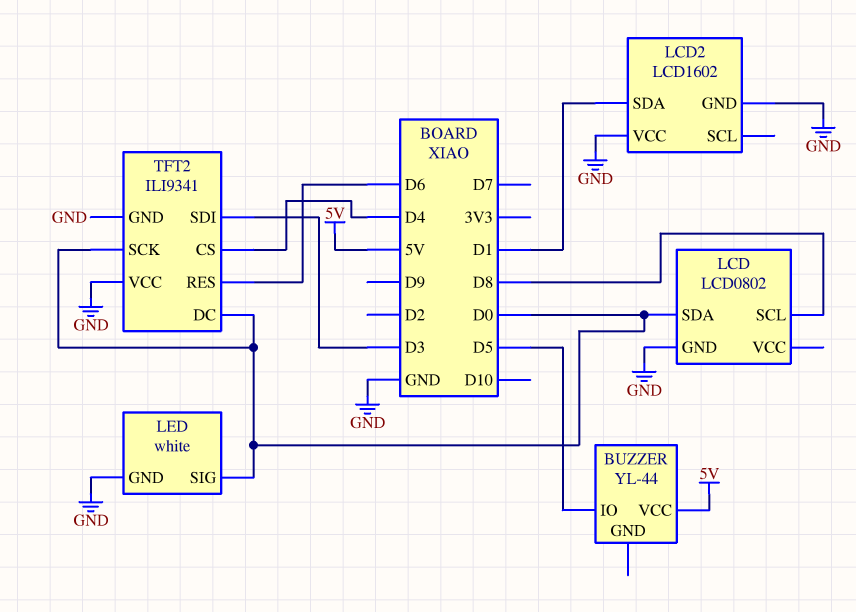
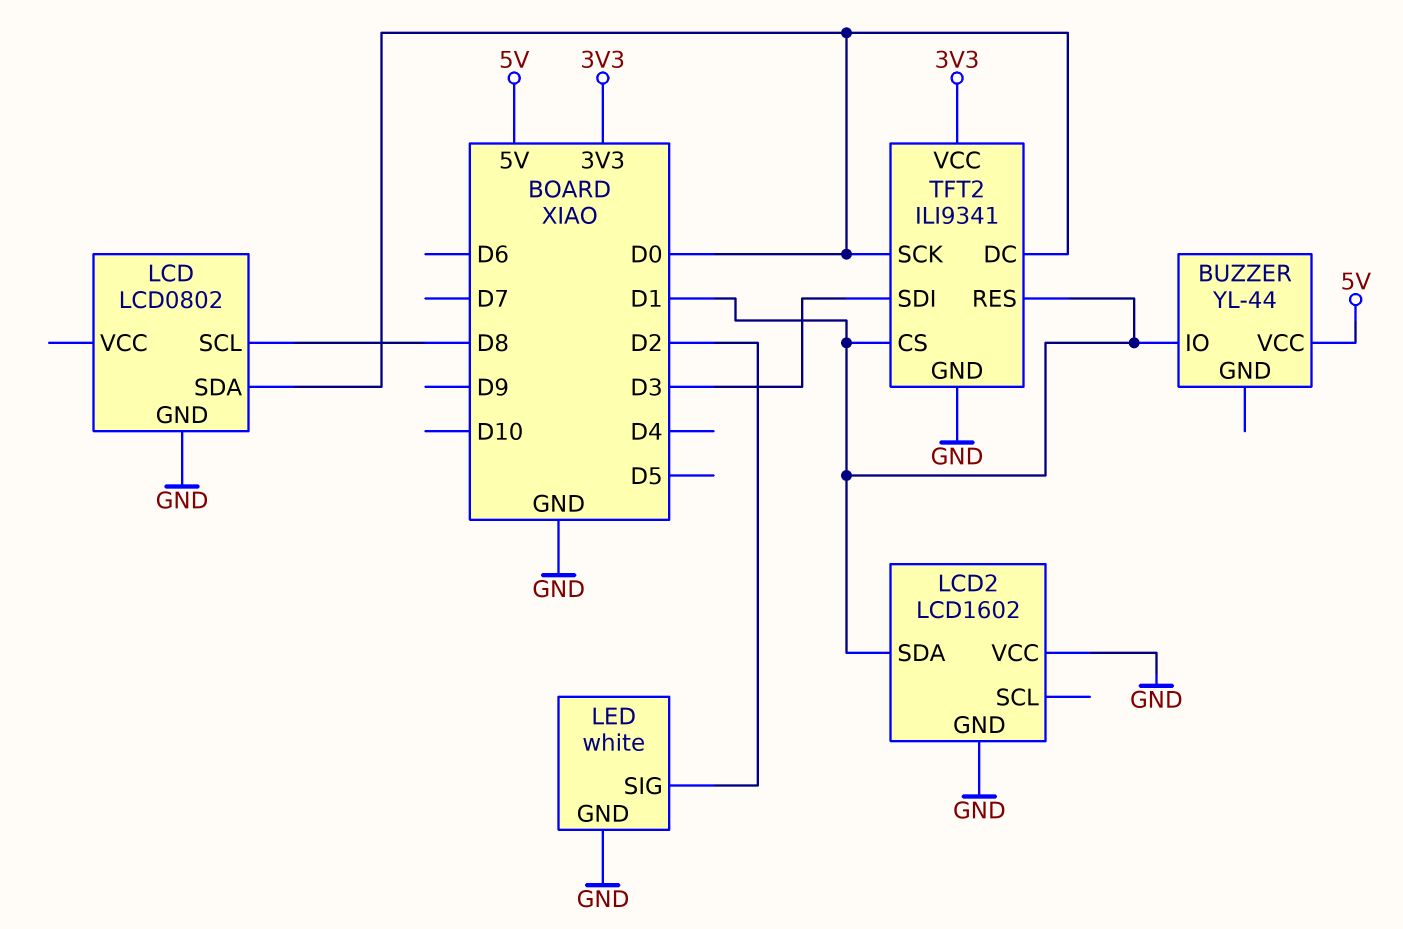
BUZZER pin IO: D5 -> D1
LED pin SIG: D0 -> D2
TFT2 pin CS: D4 -> D1
TFT2 pin RES: D6 -> D1
TFT2 pin VCC: GND -> 3V3

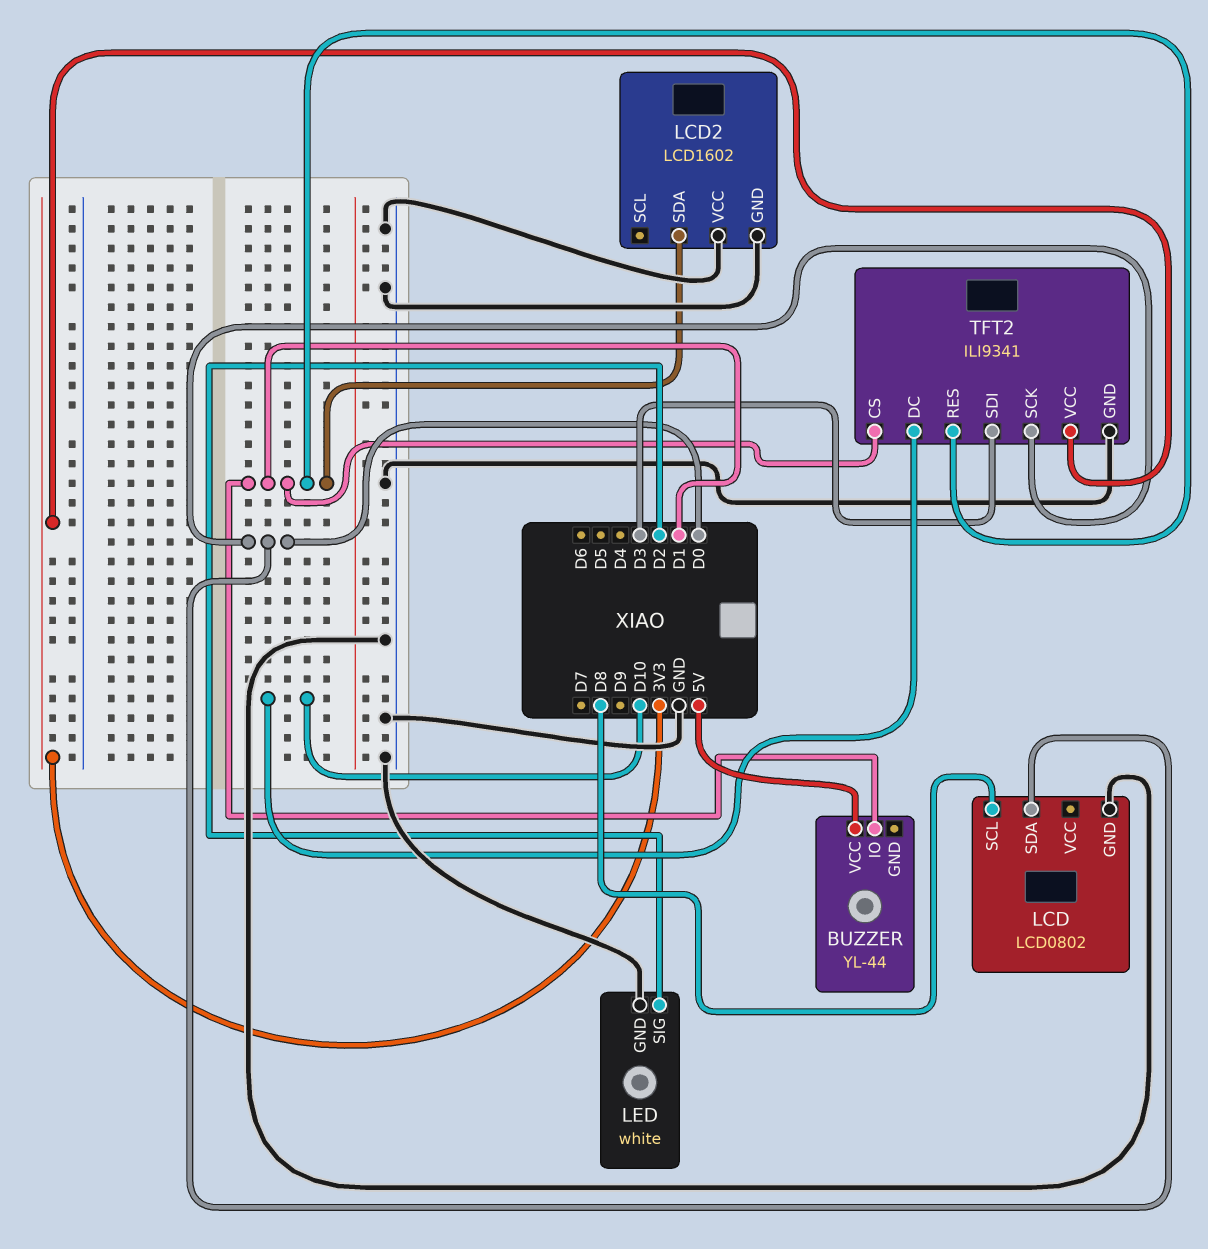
TFT2 pin DC: D0 -> D10

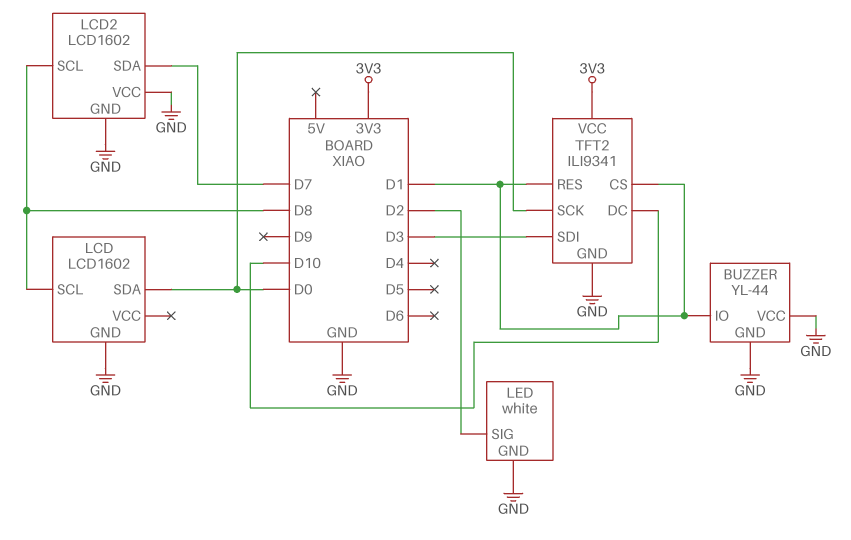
BUZZER pin GND: none -> GND
BUZZER pin VCC: 5V -> GND
LCD: LCD0802 -> LCD1602
LCD2 pin SCL: none -> D8
LCD2 pin SDA: D1 -> D7

